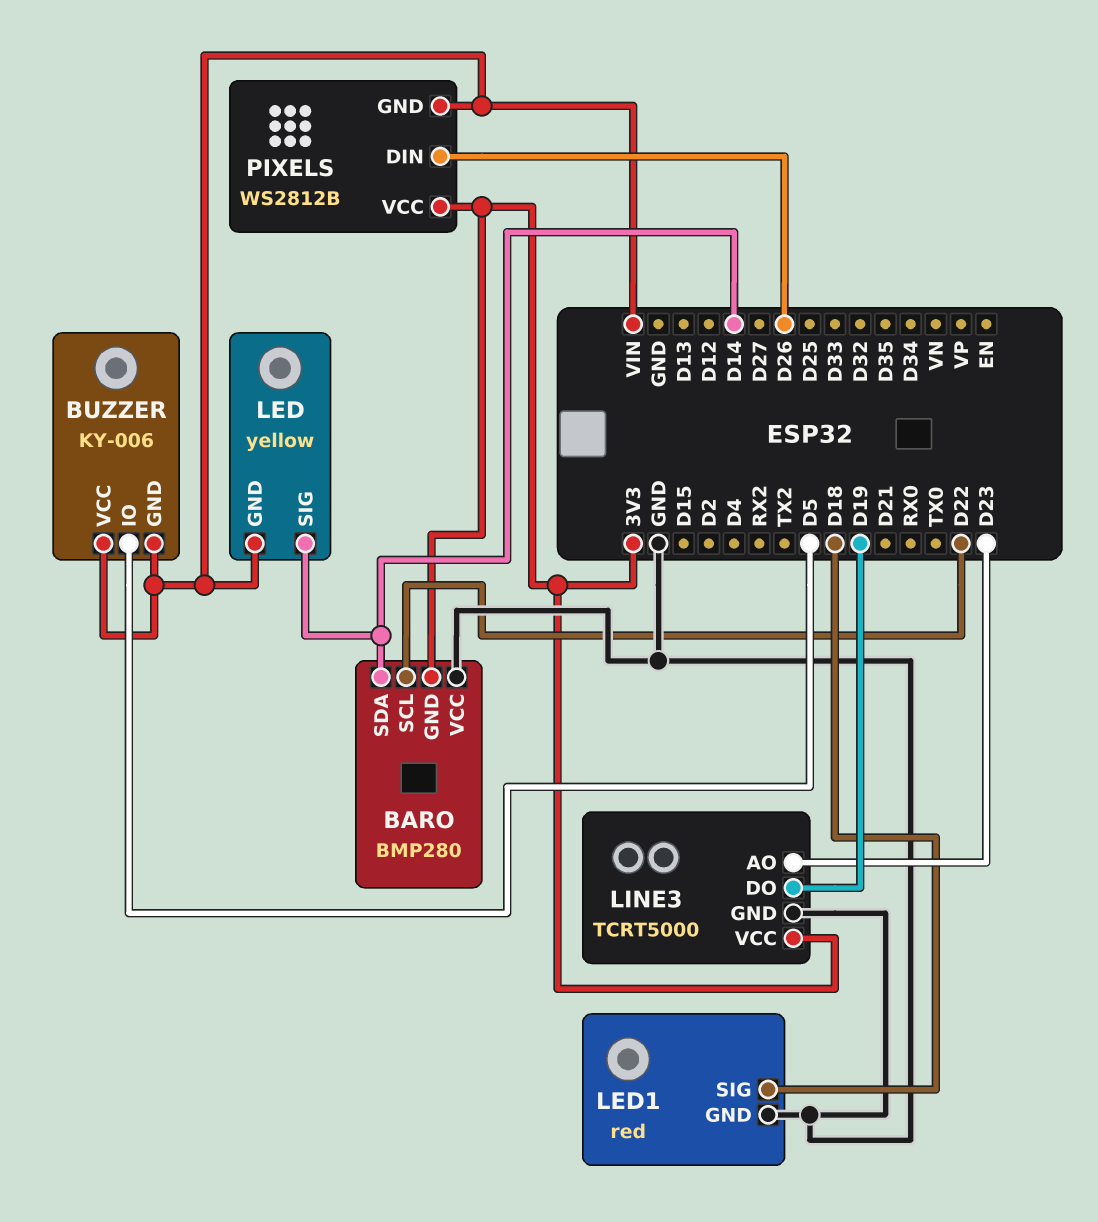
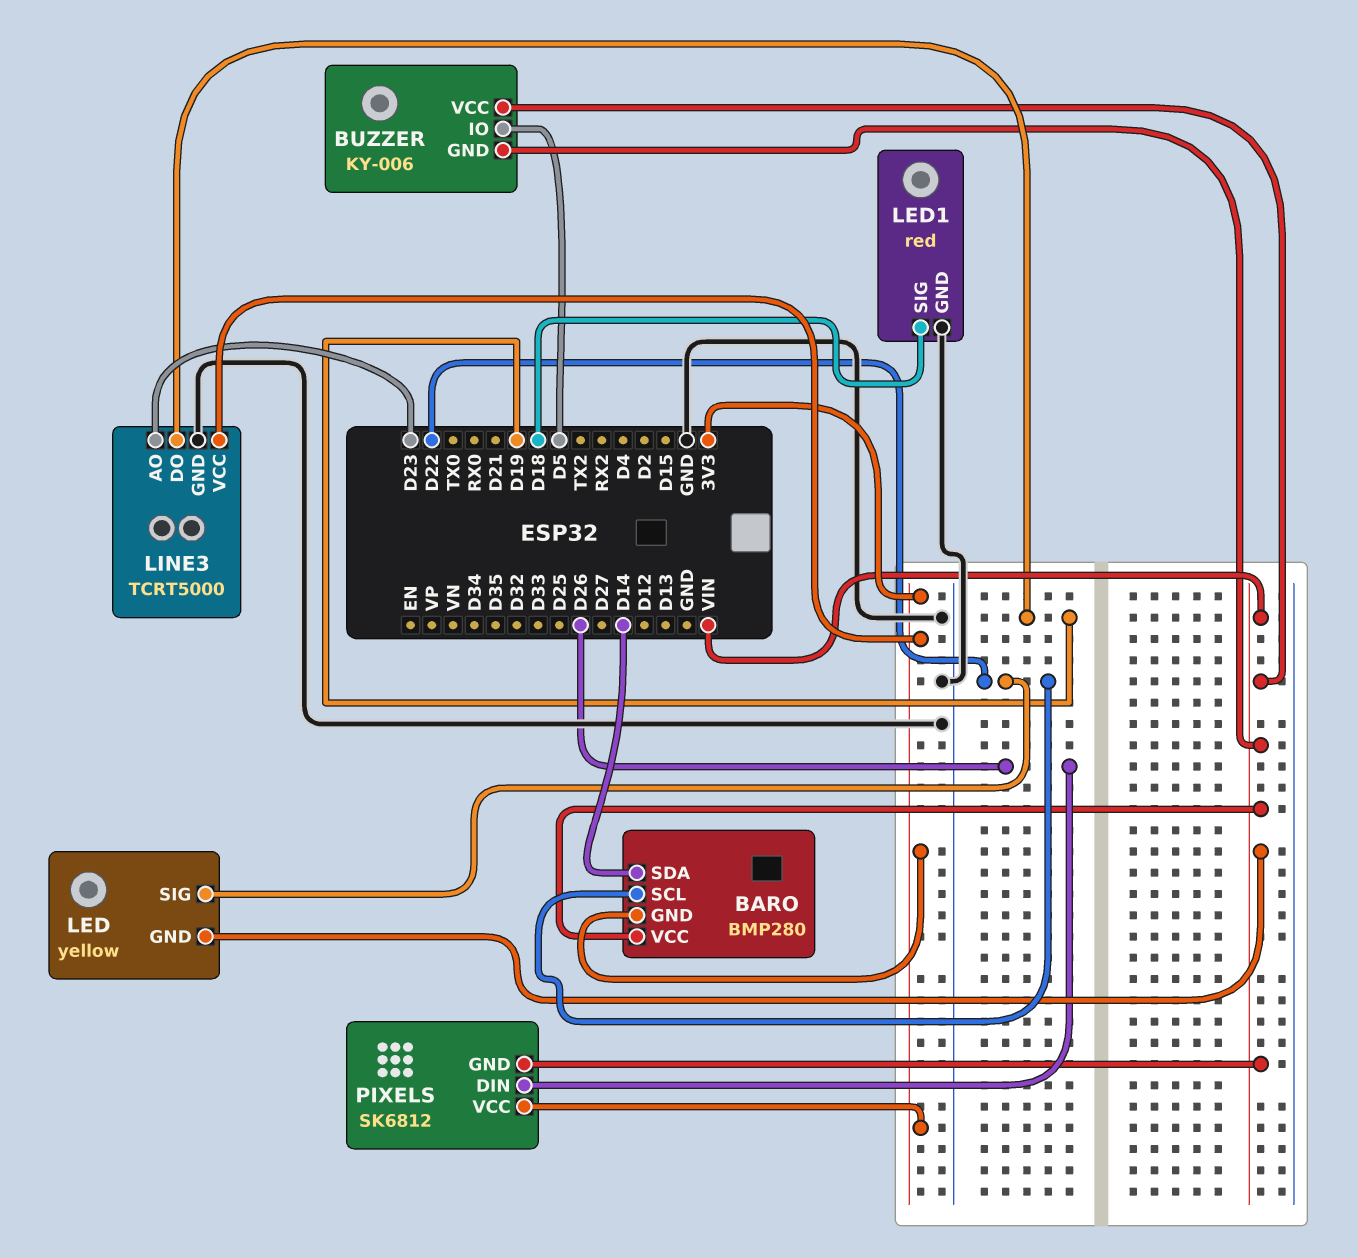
BARO pin VCC: GND -> VIN
LED pin SIG: D14 -> D22
PIXELS: WS2812B -> SK6812

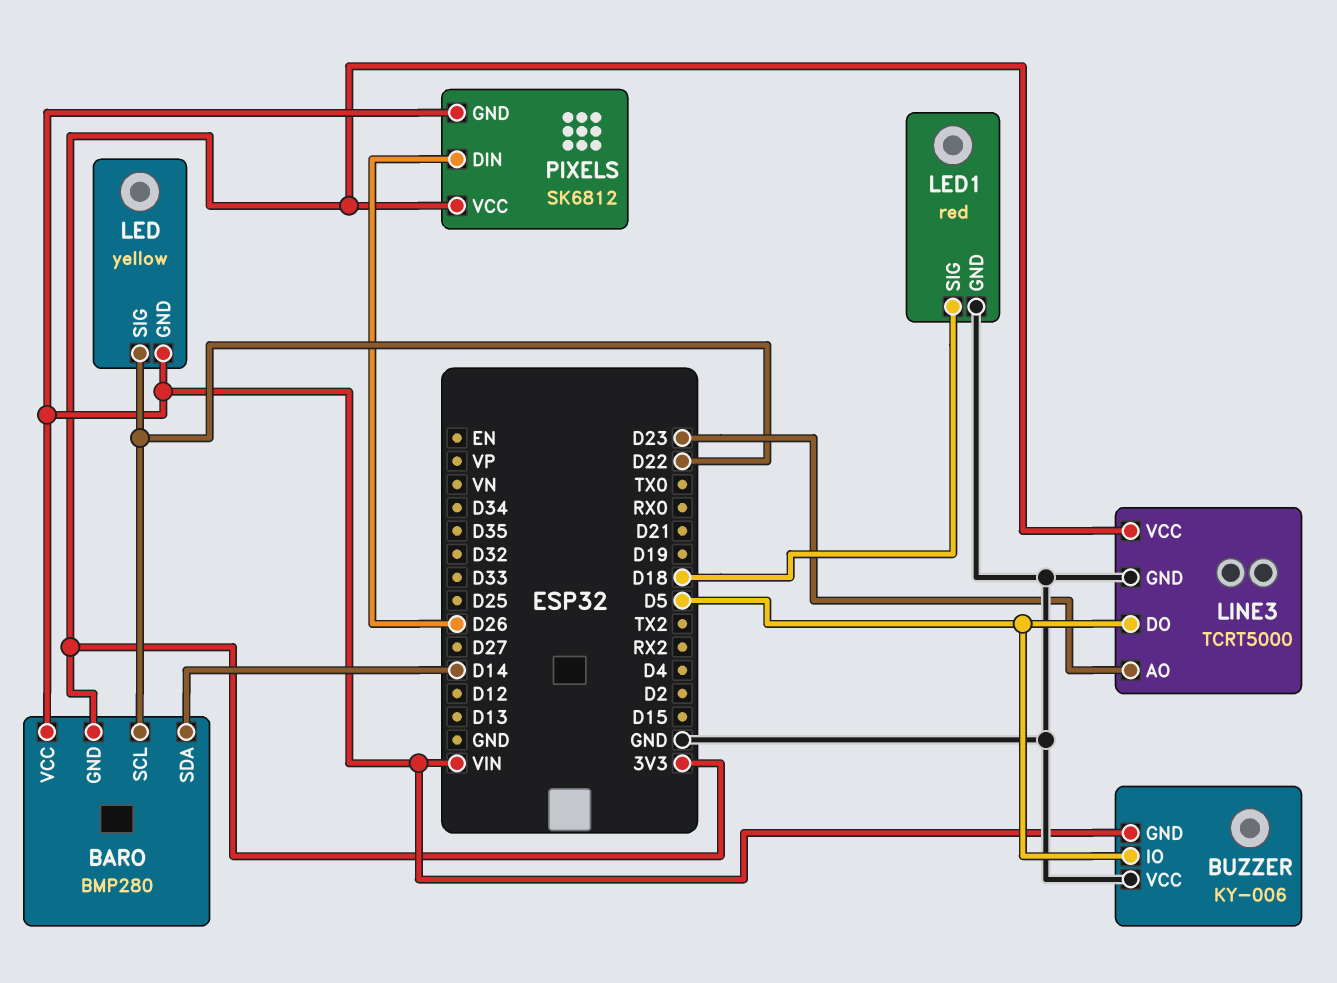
BUZZER pin VCC: VIN -> GND
LINE3 pin DO: D19 -> D5

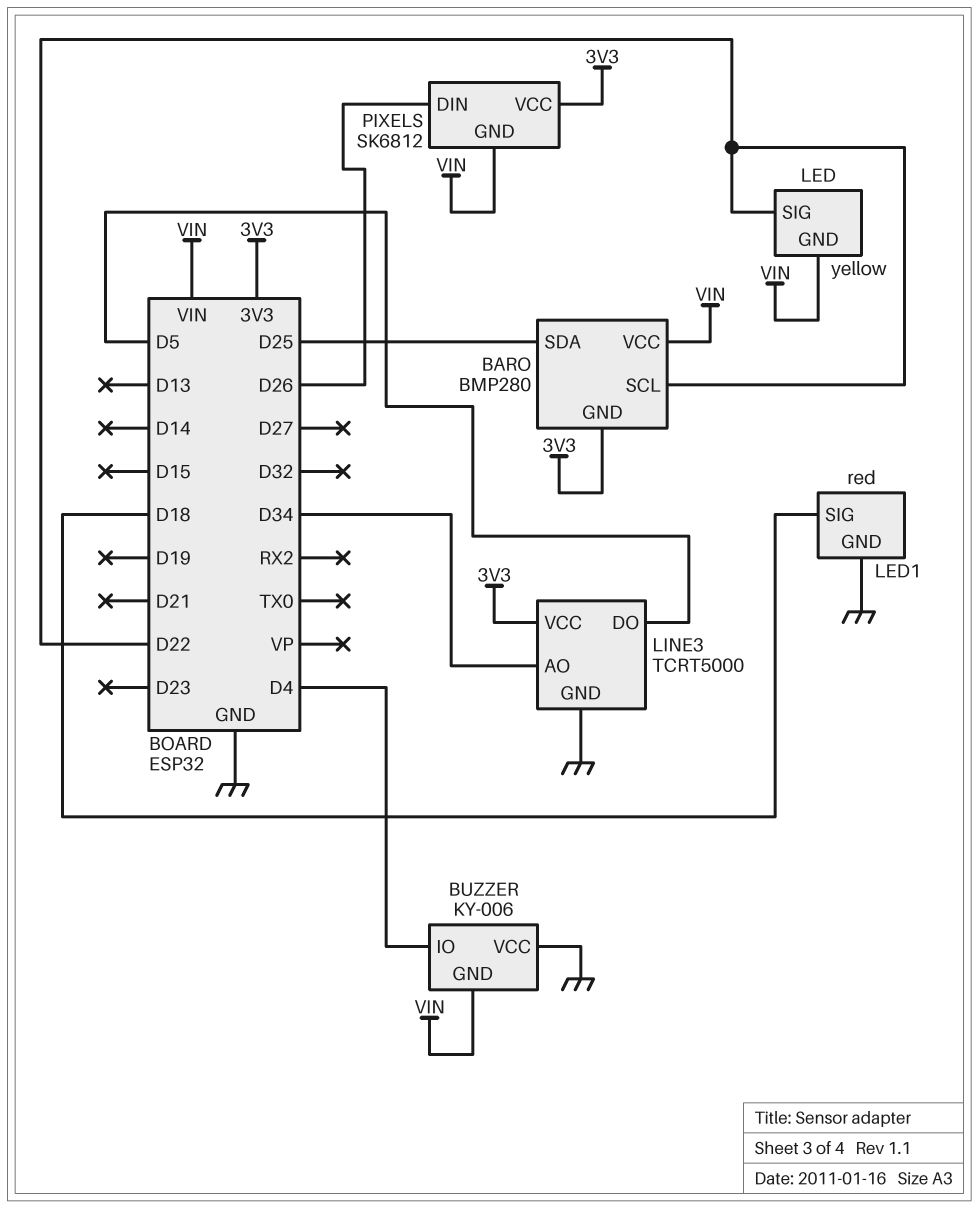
BARO pin SDA: D14 -> D25
BUZZER pin IO: D5 -> D4
LINE3 pin AO: D23 -> D34

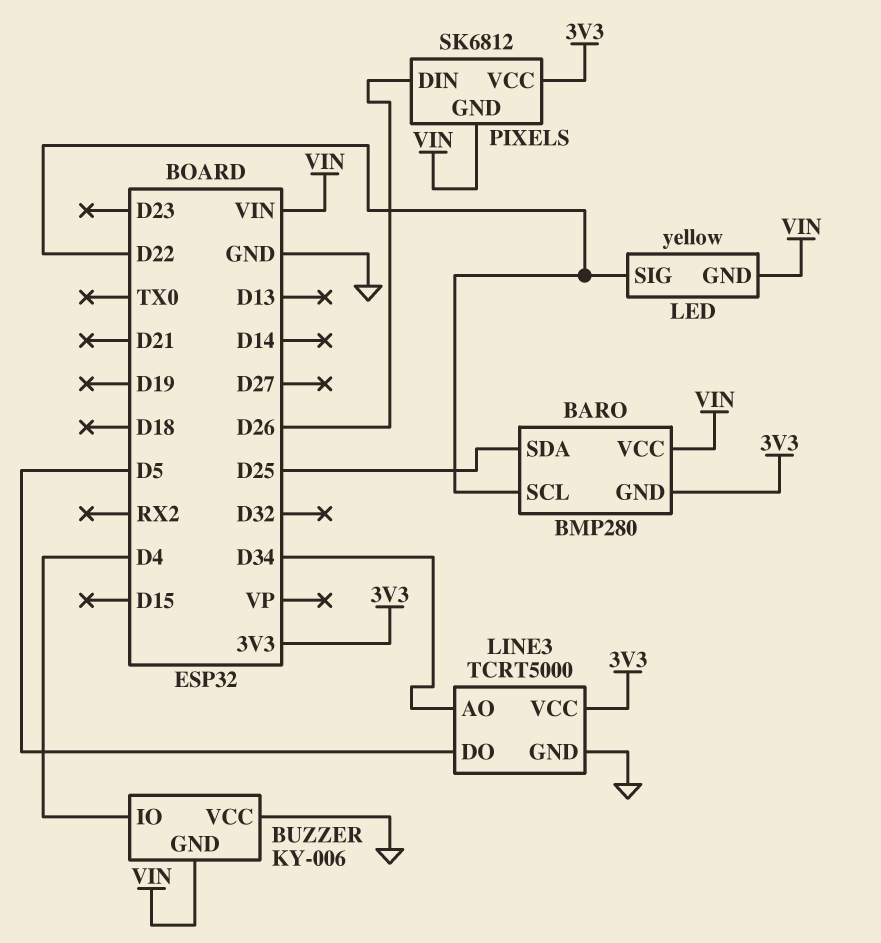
LED1: red -> none
LED1 pin GND: GND -> none
LED1 pin SIG: D18 -> none

